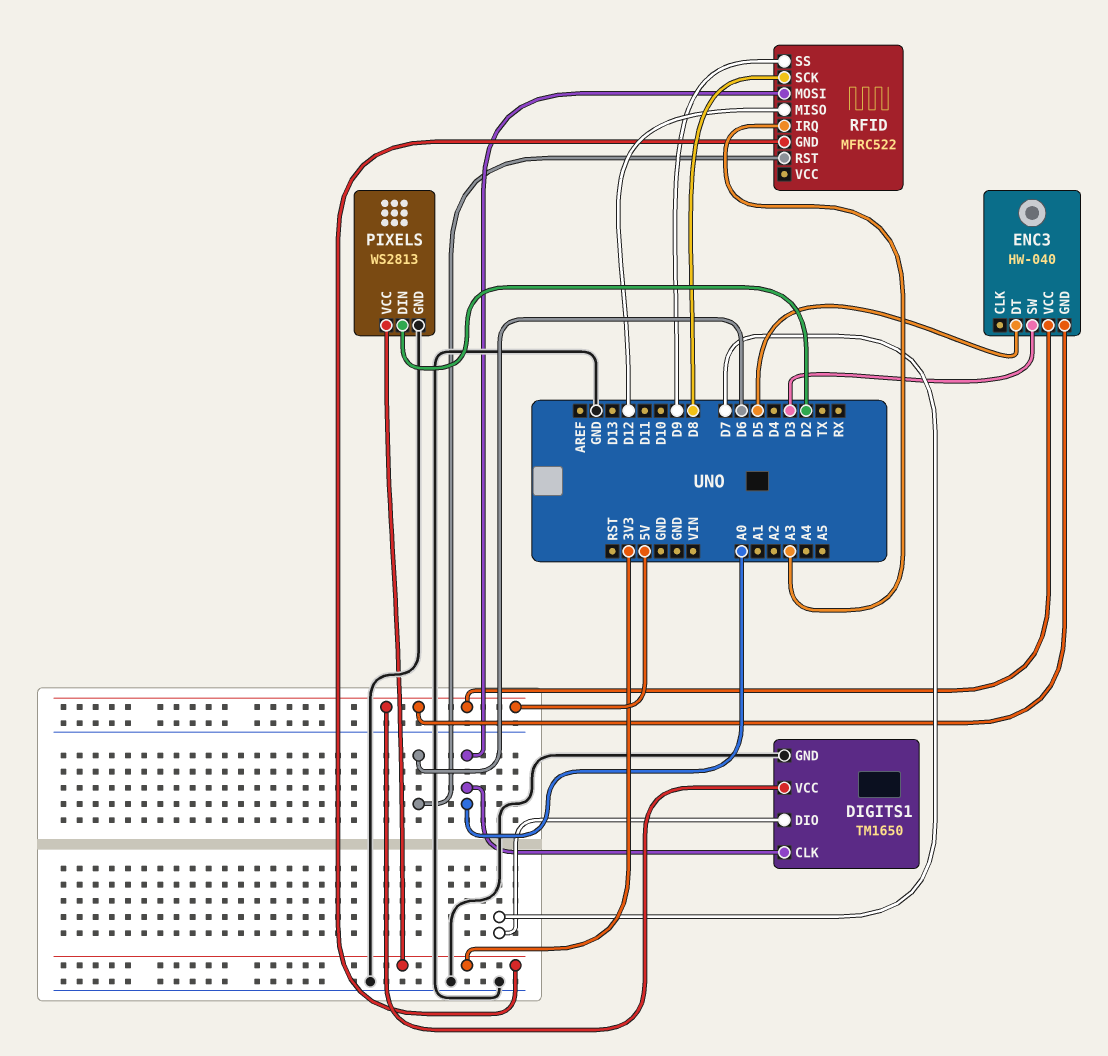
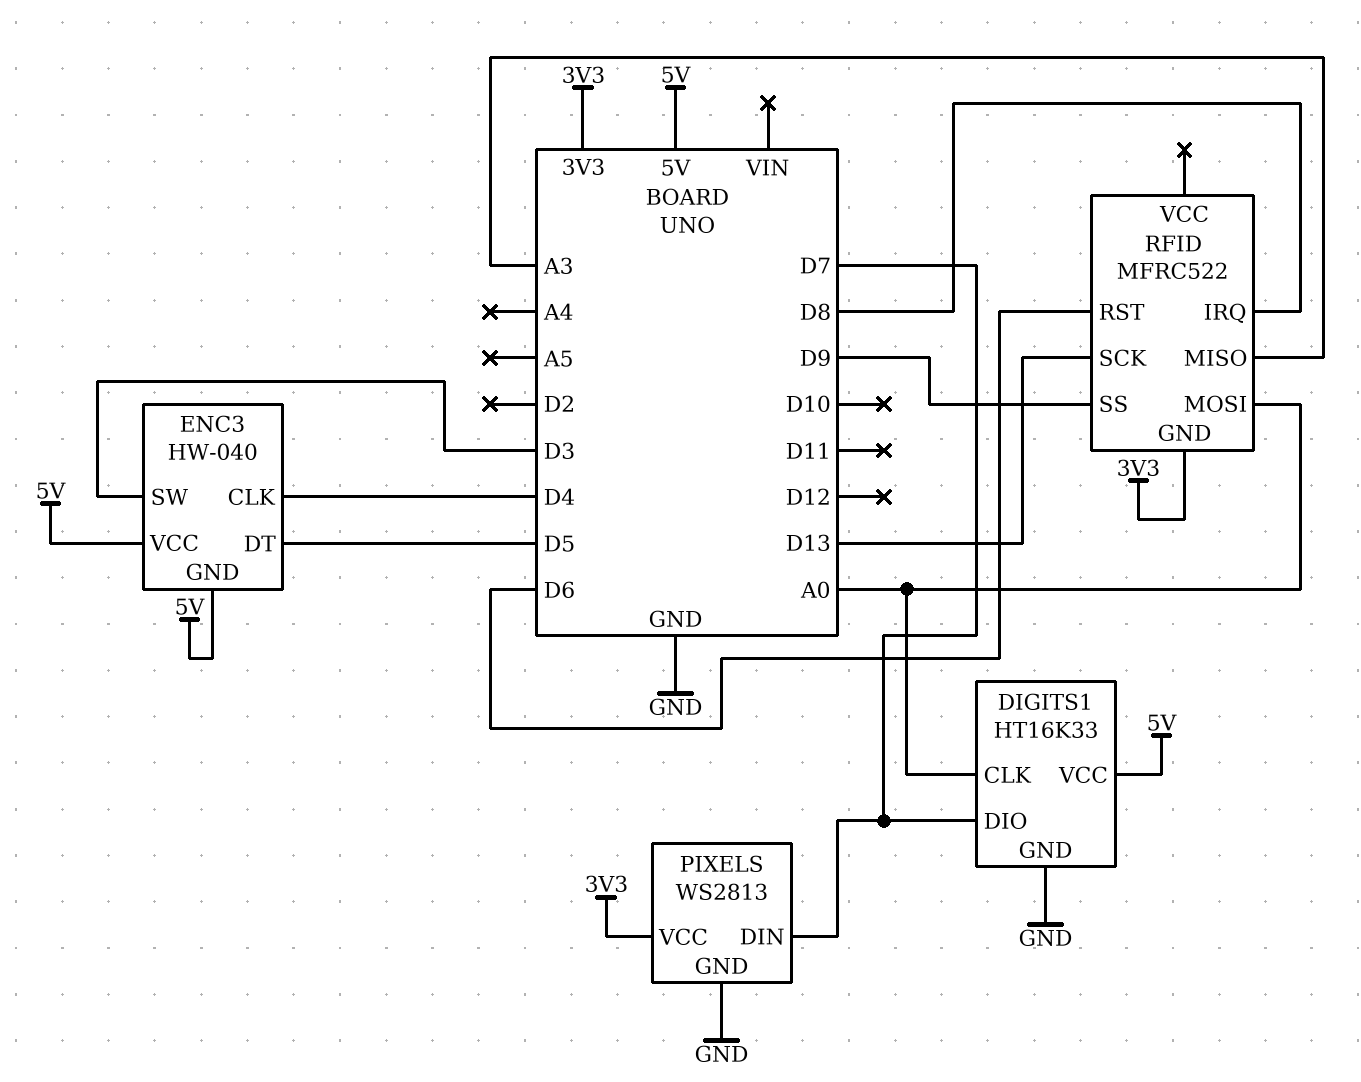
DIGITS1: TM1650 -> HT16K33
ENC3 pin CLK: none -> D4
PIXELS pin DIN: D2 -> D7
RFID pin IRQ: A3 -> D8
RFID pin MISO: D12 -> A3
RFID pin SCK: D8 -> D13

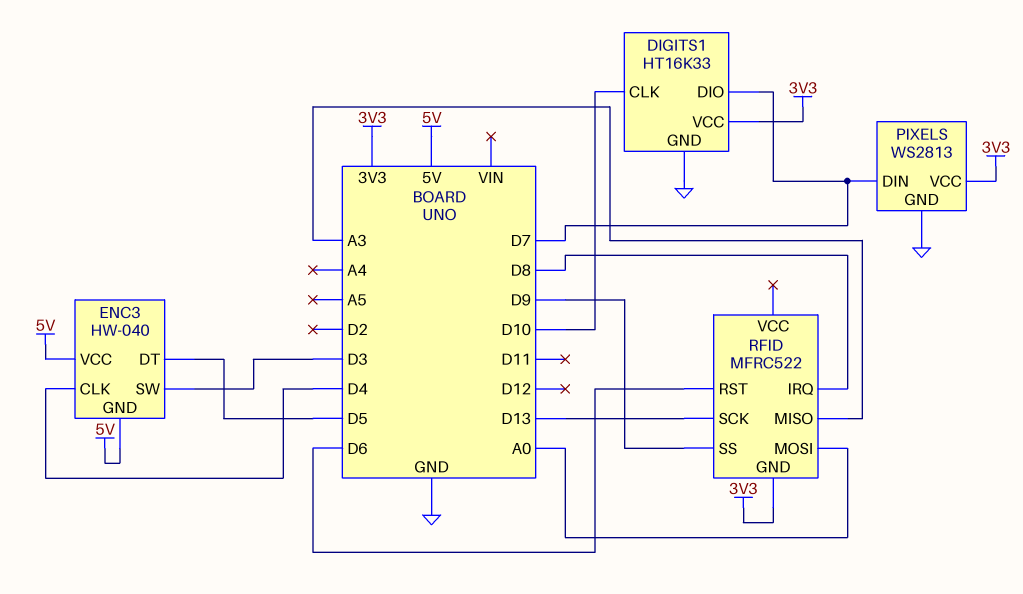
DIGITS1 pin CLK: A0 -> D10
DIGITS1 pin VCC: 5V -> 3V3

